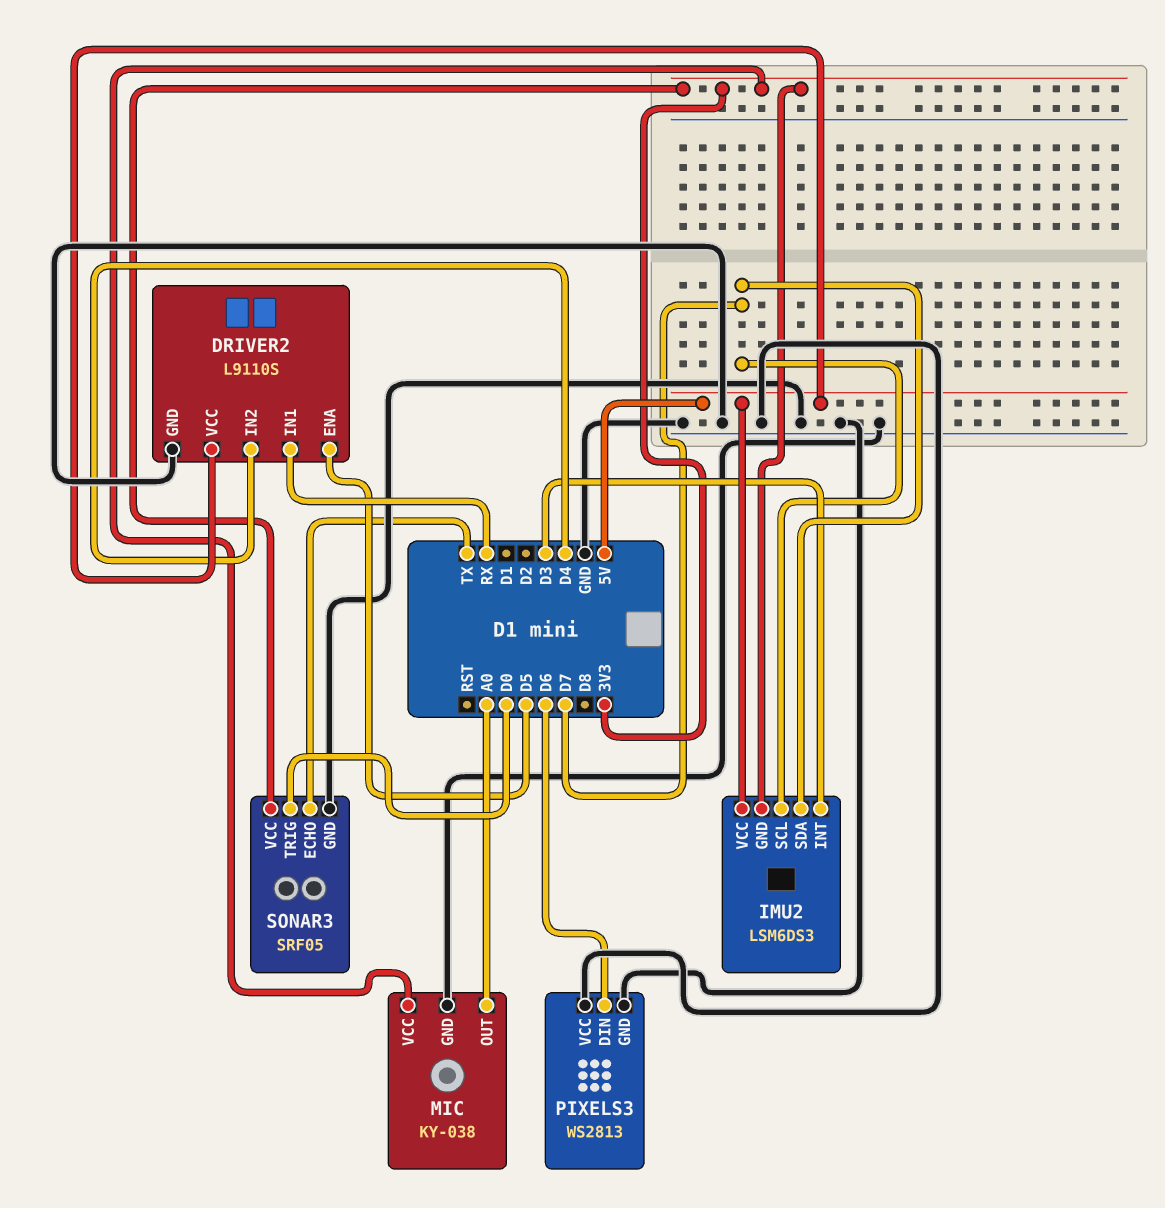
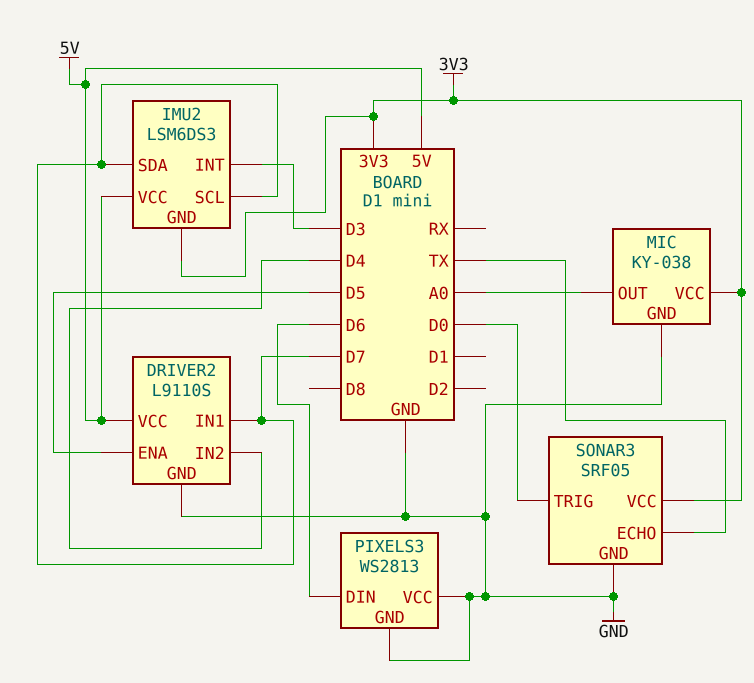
DRIVER2 pin IN1: RX -> D7

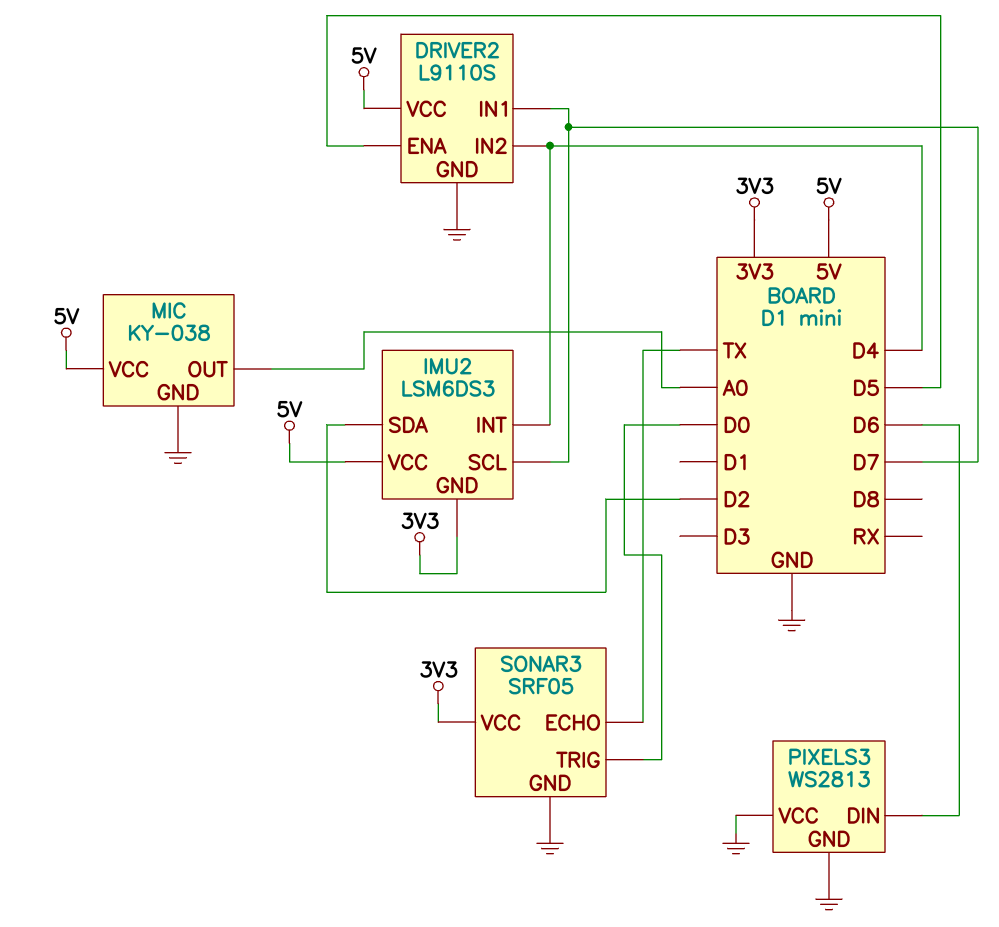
IMU2 pin INT: D3 -> D4
IMU2 pin SDA: D7 -> D2
MIC pin VCC: 3V3 -> 5V

